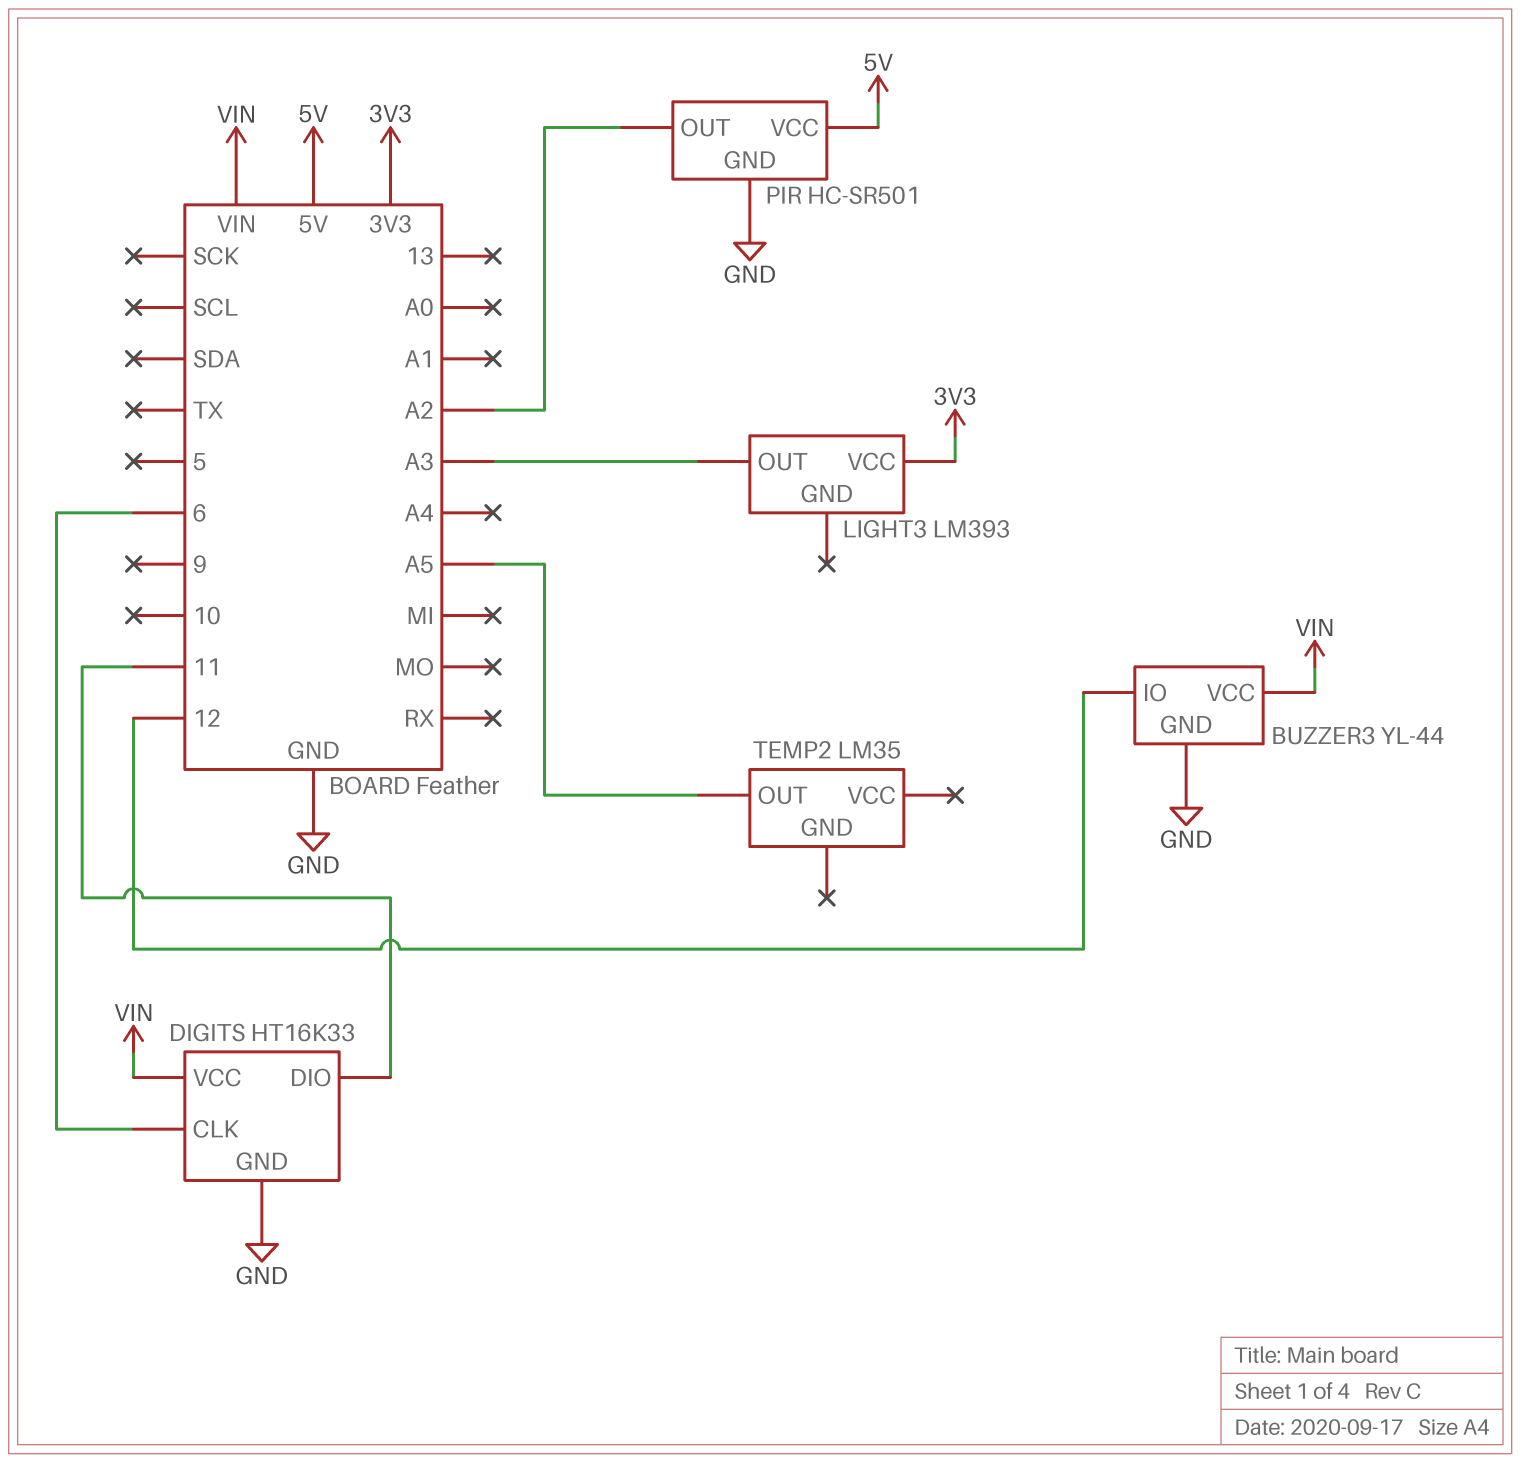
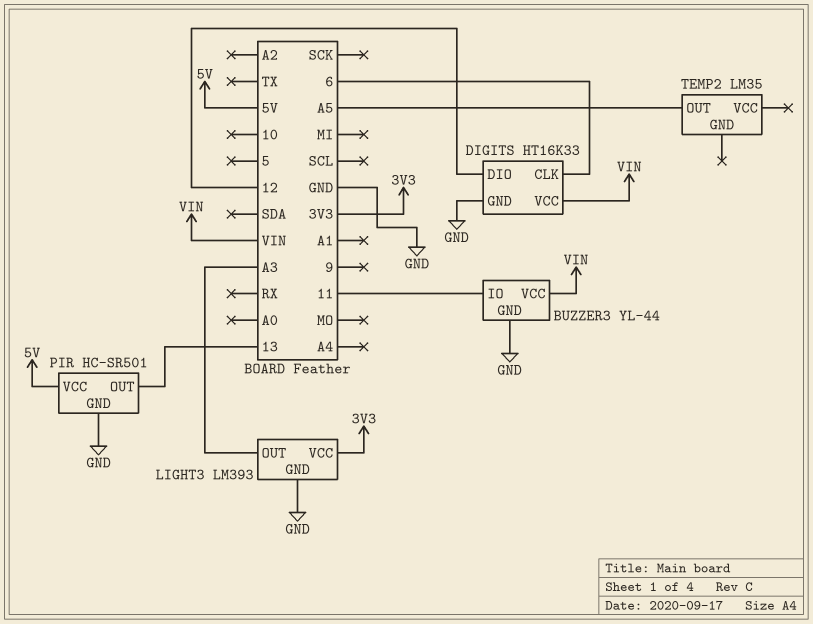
BUZZER3 pin IO: 12 -> 11
DIGITS pin DIO: 11 -> 12
LIGHT3 pin GND: none -> GND
PIR pin OUT: A2 -> 13

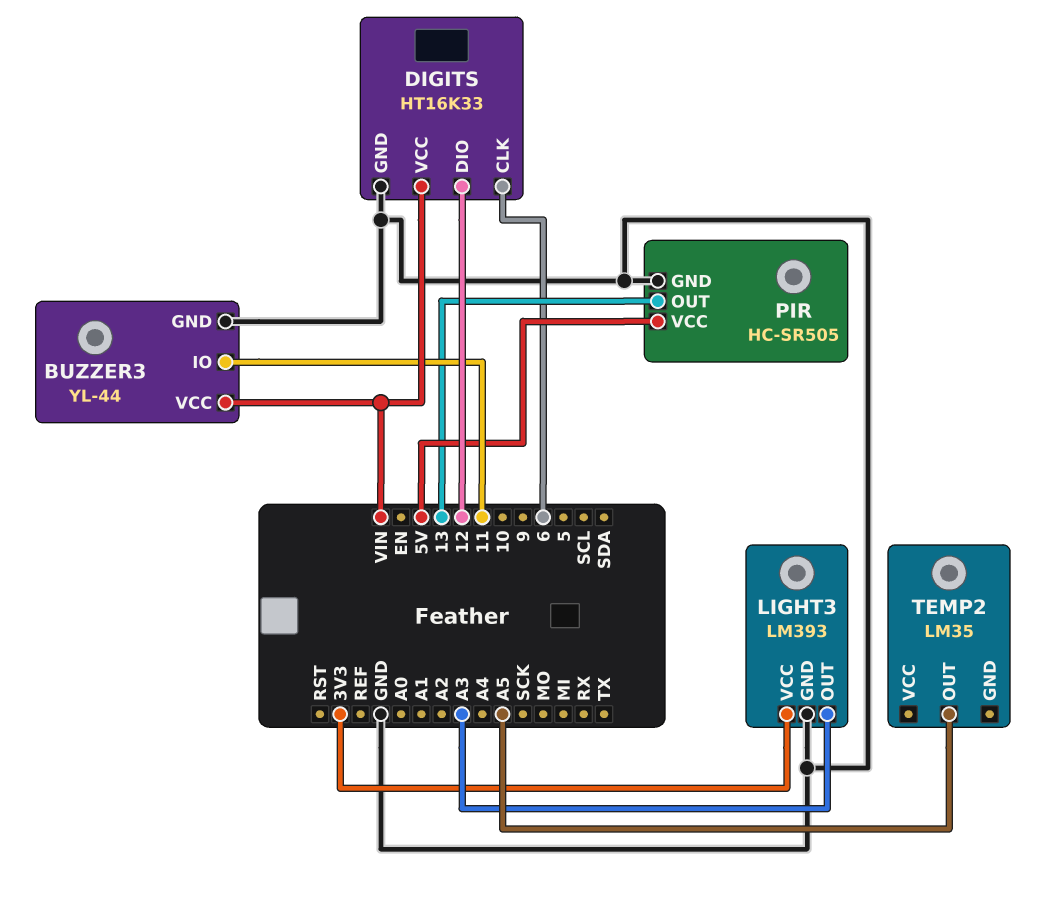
PIR: HC-SR501 -> HC-SR505

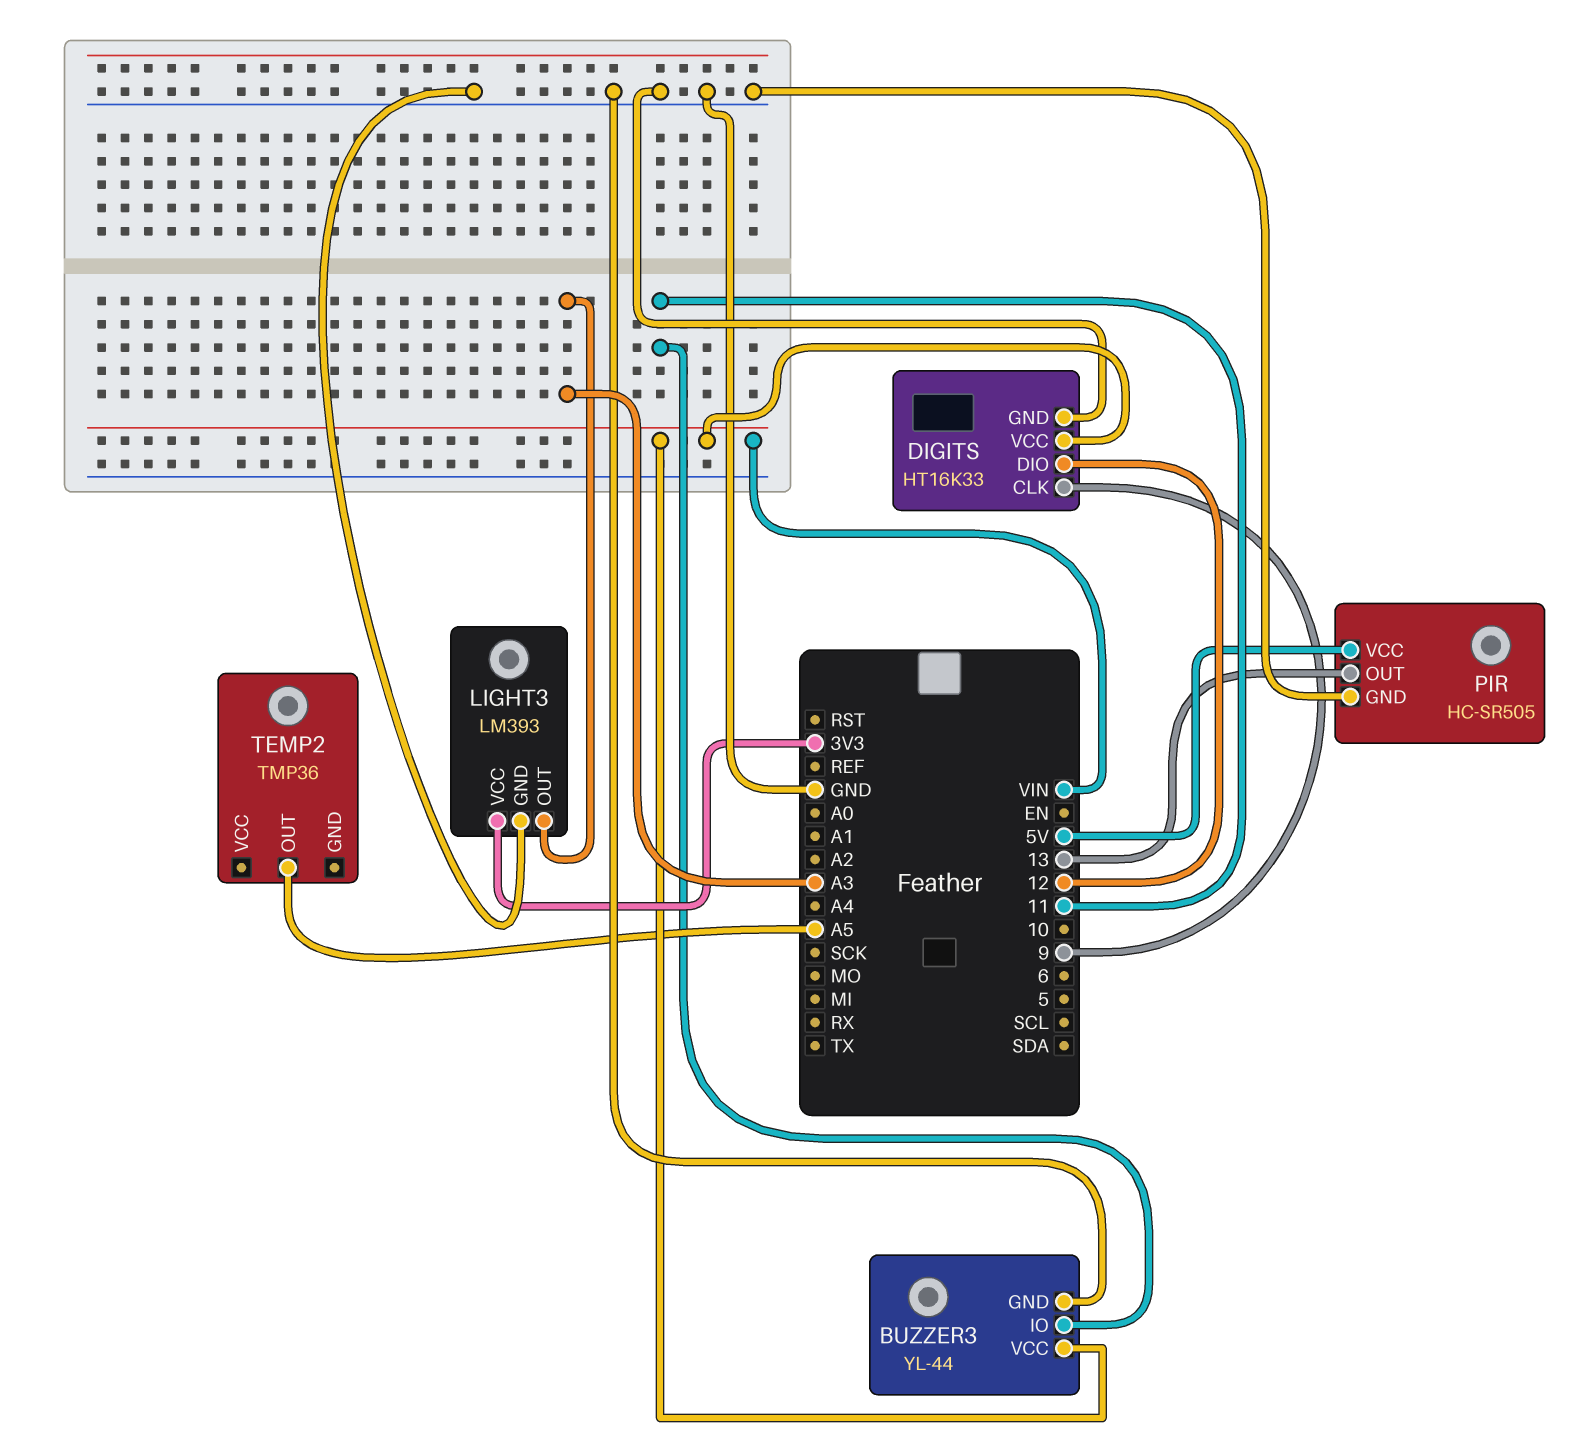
DIGITS pin CLK: 6 -> 9
TEMP2: LM35 -> TMP36

